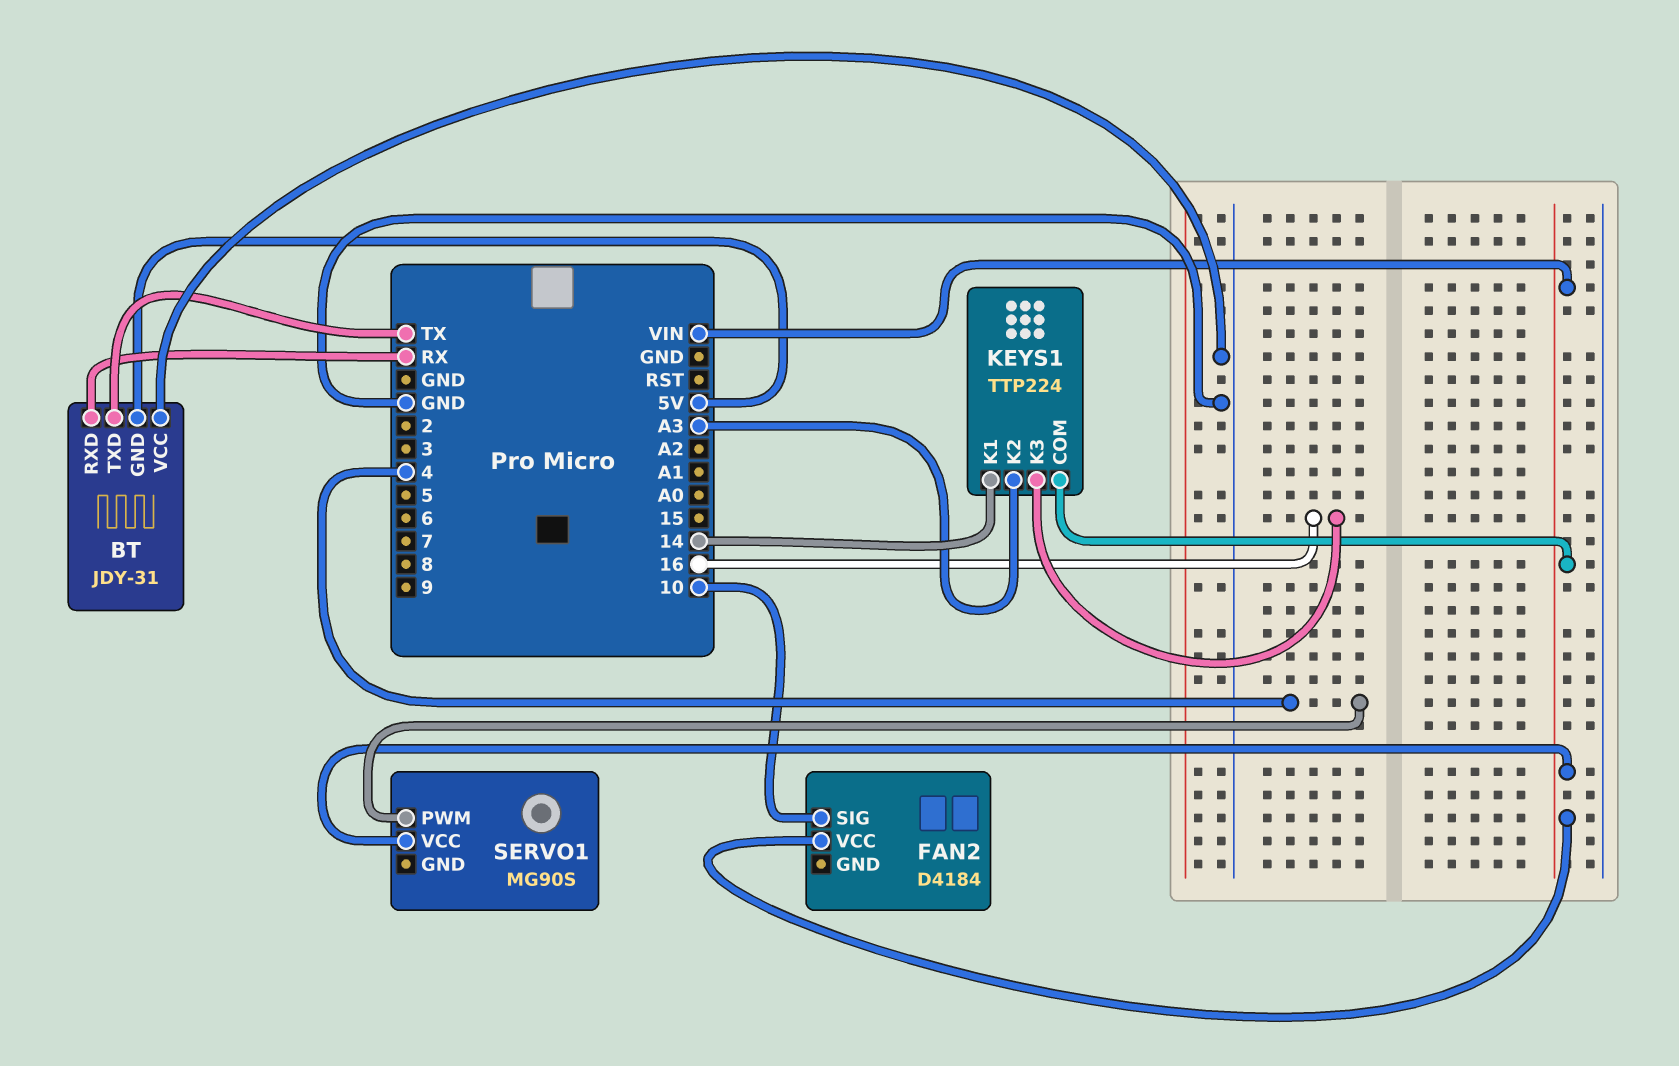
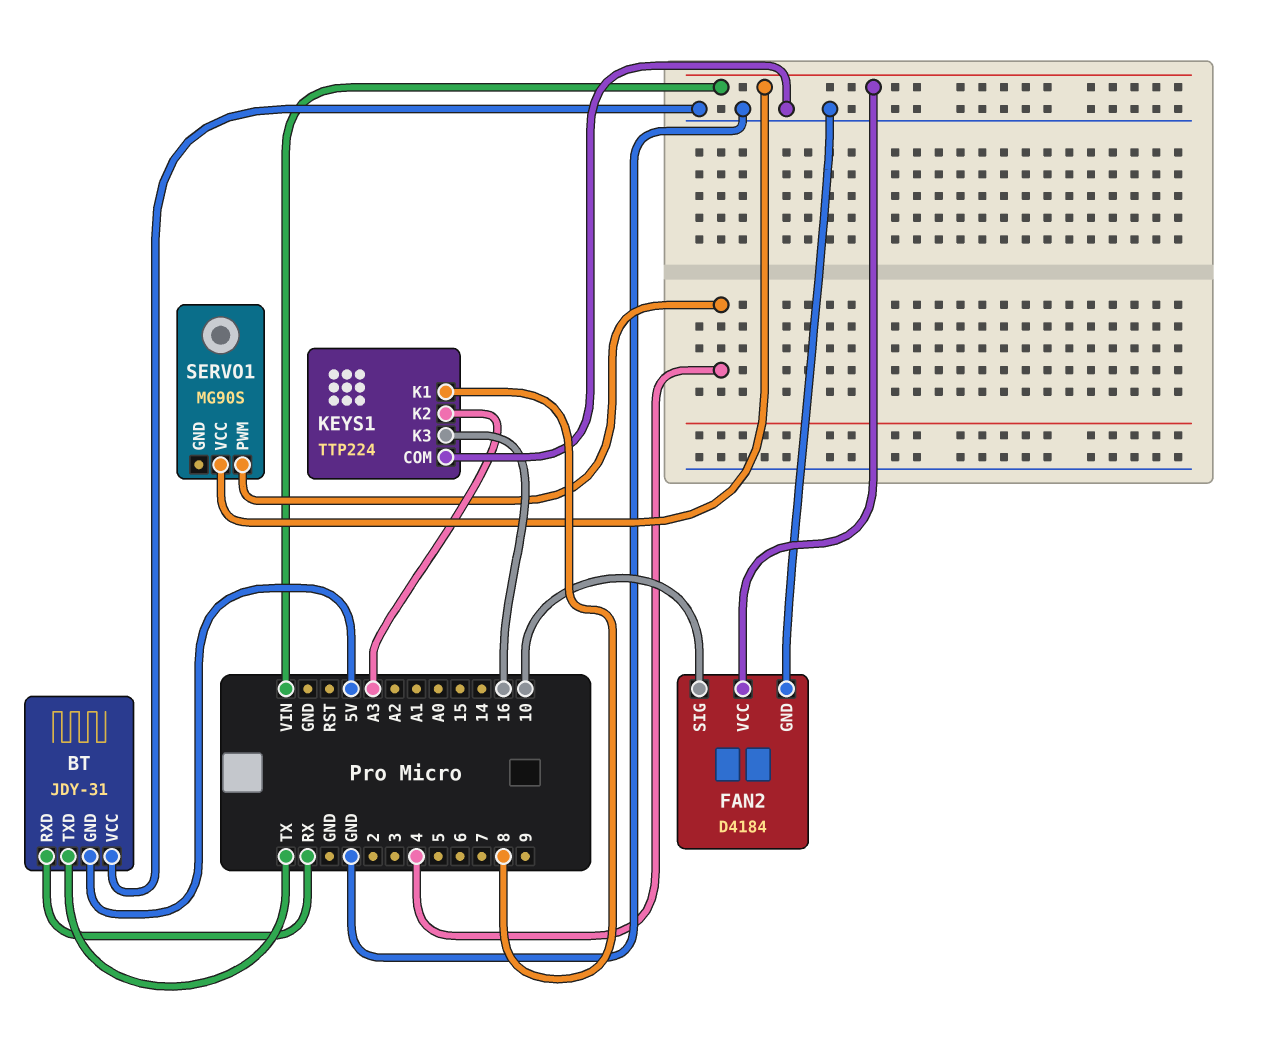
FAN2 pin GND: none -> GND
KEYS1 pin COM: VIN -> GND
KEYS1 pin K1: 14 -> 8

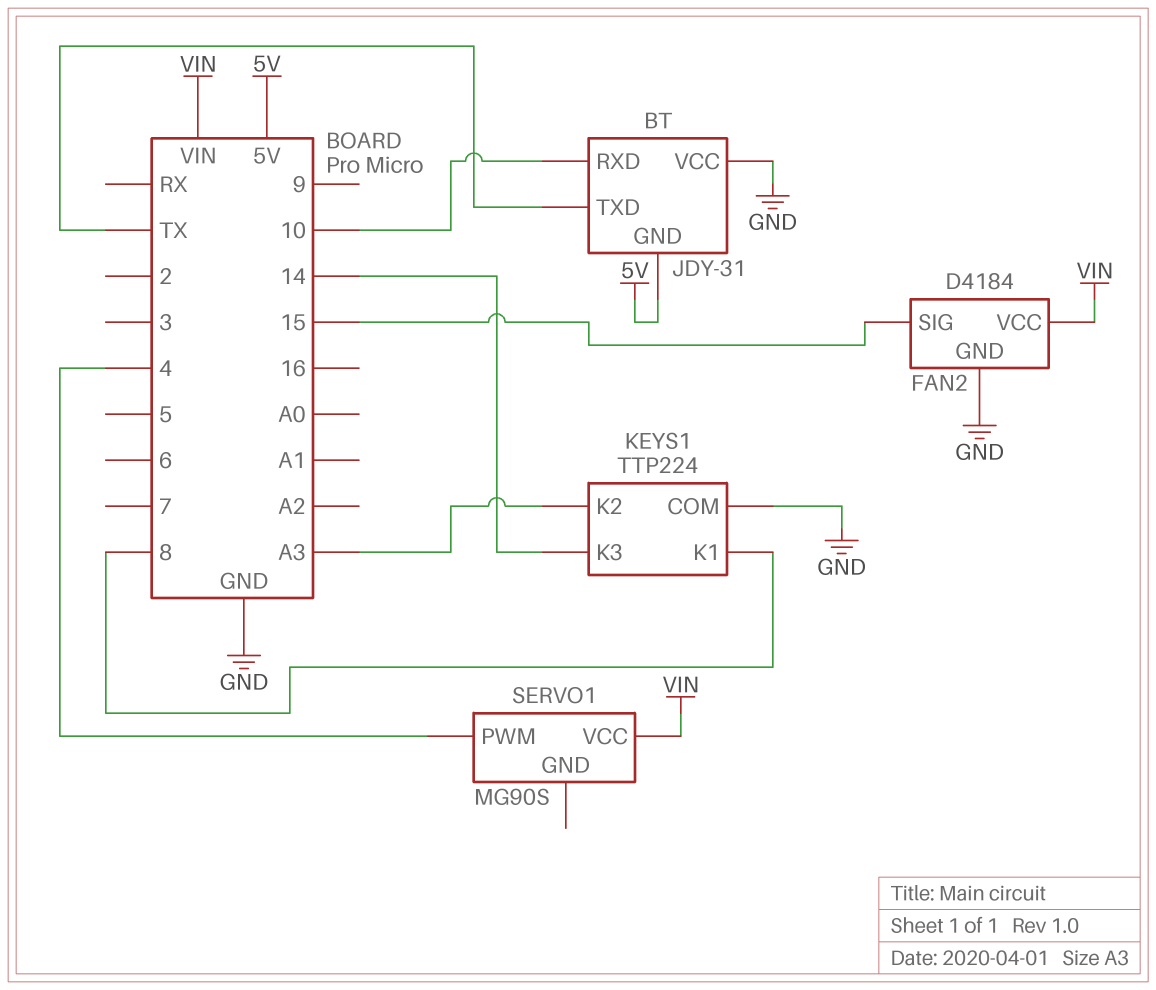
BT pin RXD: RX -> 10
FAN2 pin SIG: 10 -> 15
KEYS1 pin K3: 16 -> 14

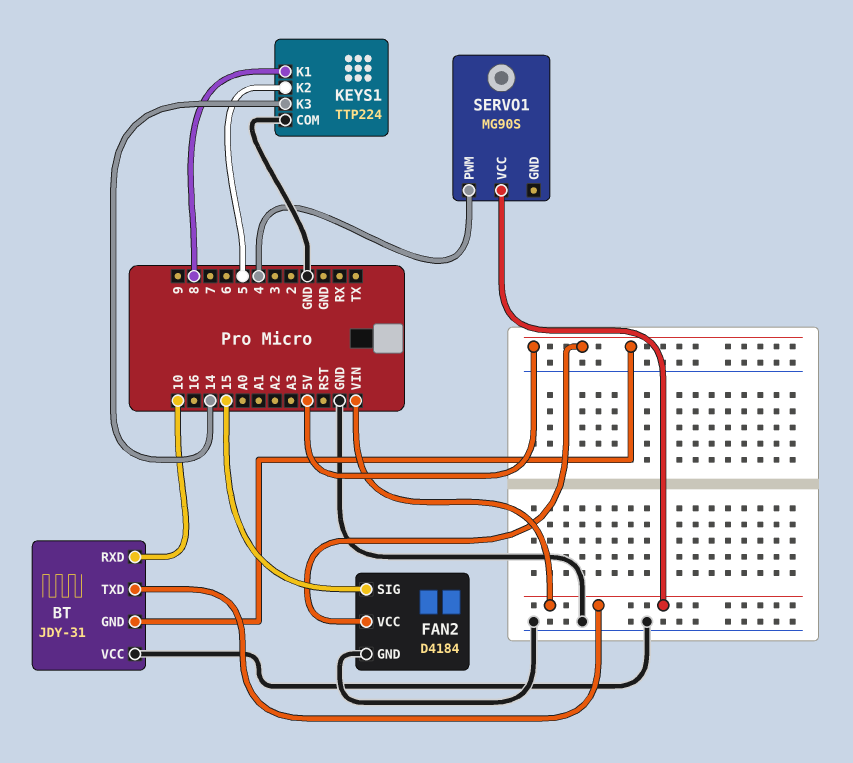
BT pin TXD: TX -> VIN
FAN2 pin VCC: VIN -> 5V
KEYS1 pin K2: A3 -> 5

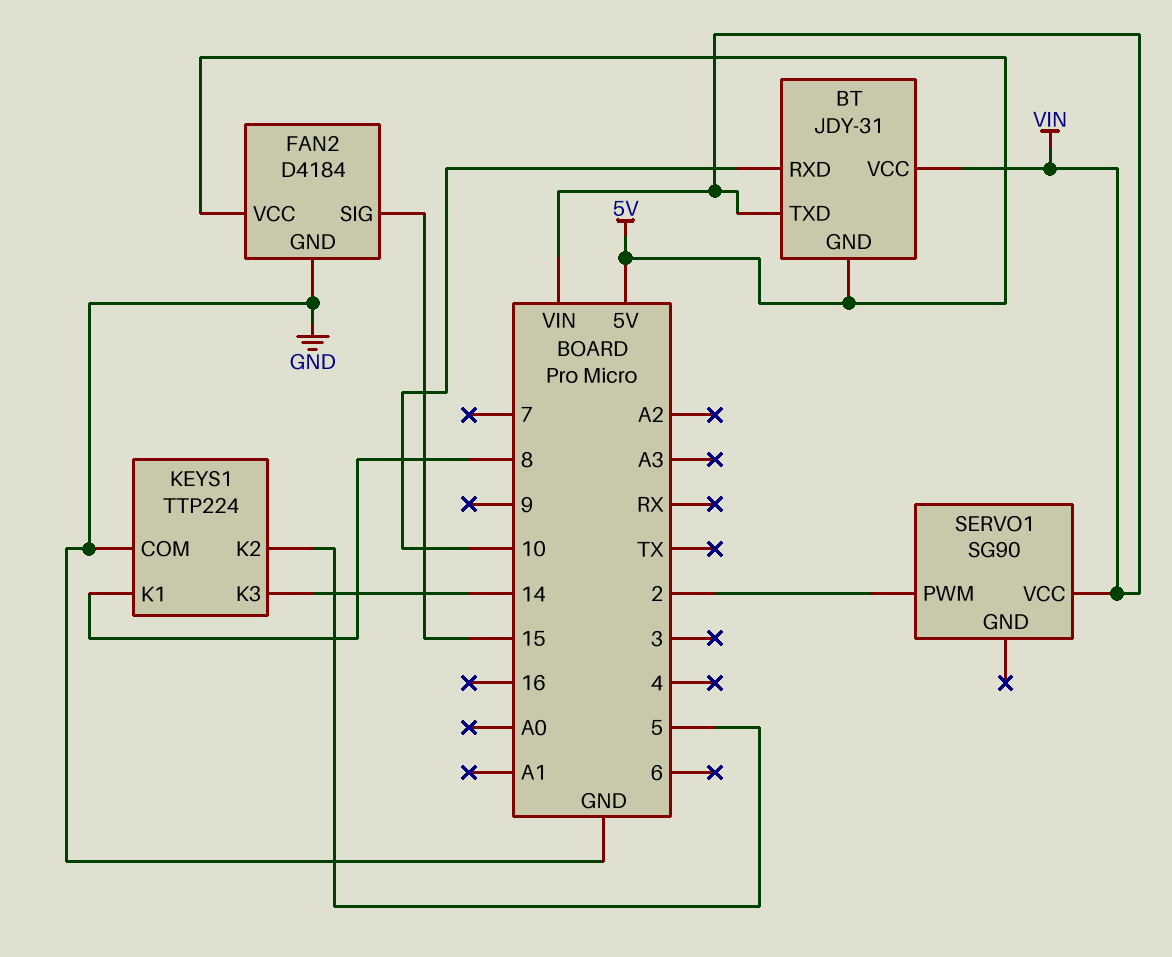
BT pin VCC: GND -> VIN
SERVO1: MG90S -> SG90
SERVO1 pin PWM: 4 -> 2

